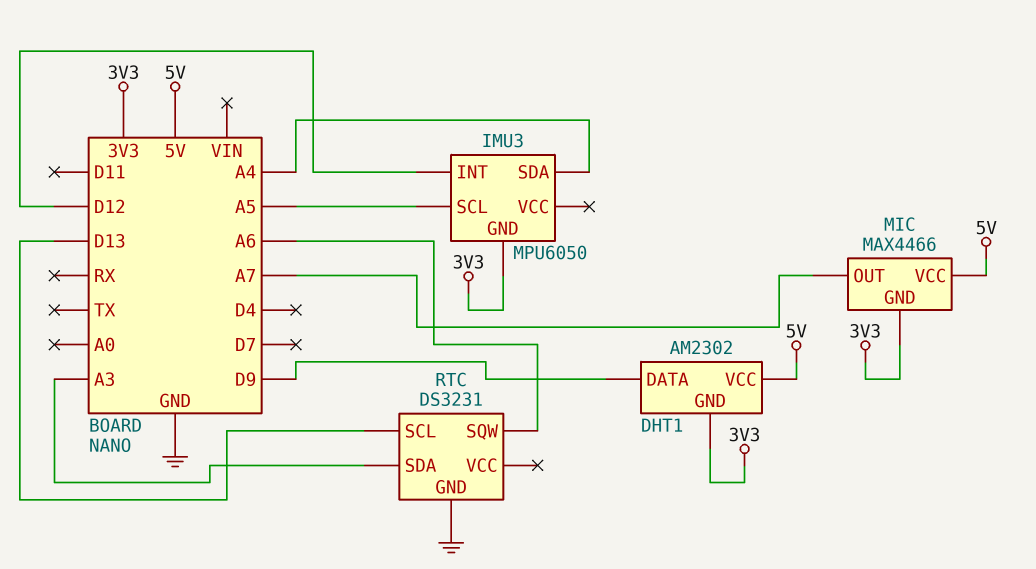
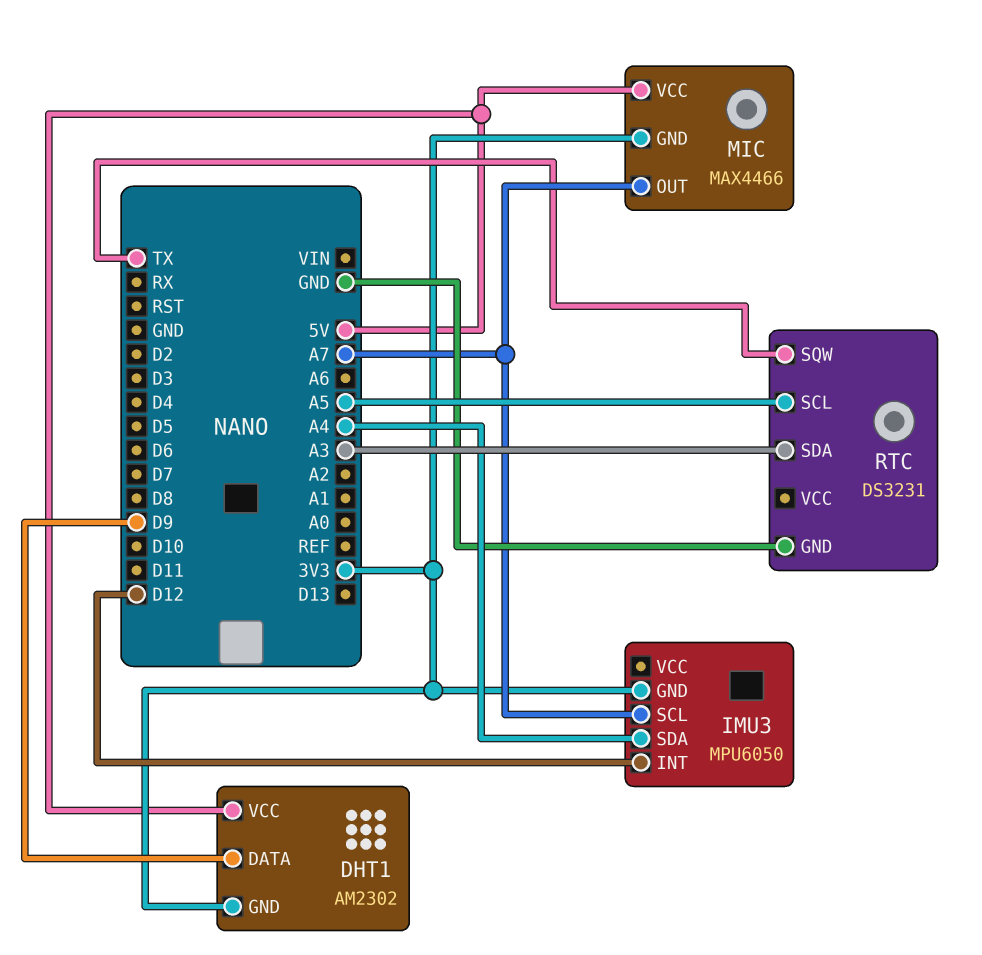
IMU3 pin SCL: A5 -> A7
RTC pin SCL: D13 -> A5
RTC pin SQW: A6 -> TX

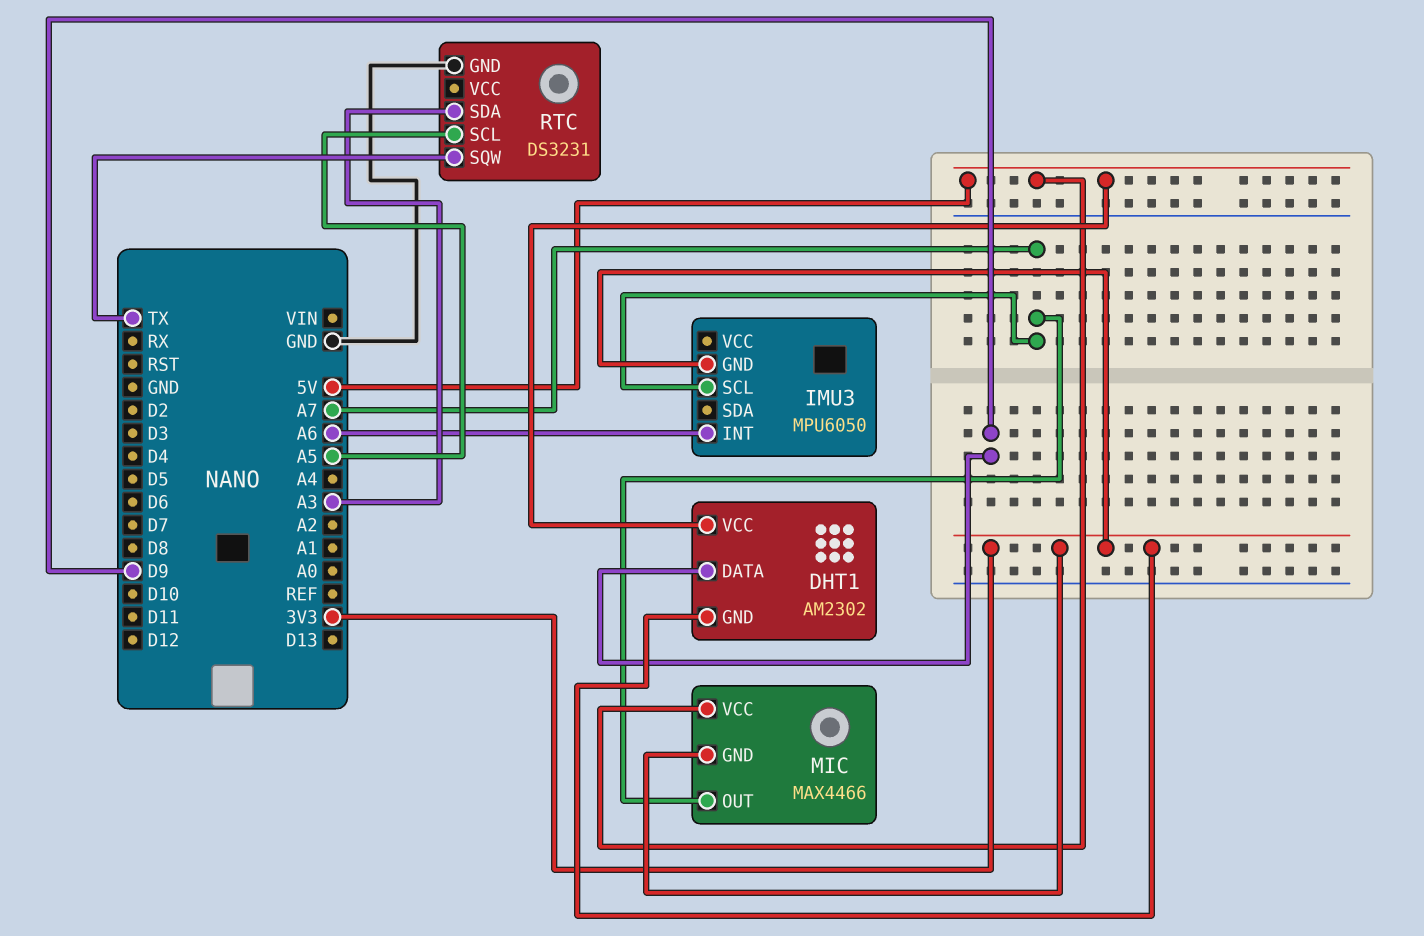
IMU3 pin INT: D12 -> A6
IMU3 pin SDA: A4 -> none

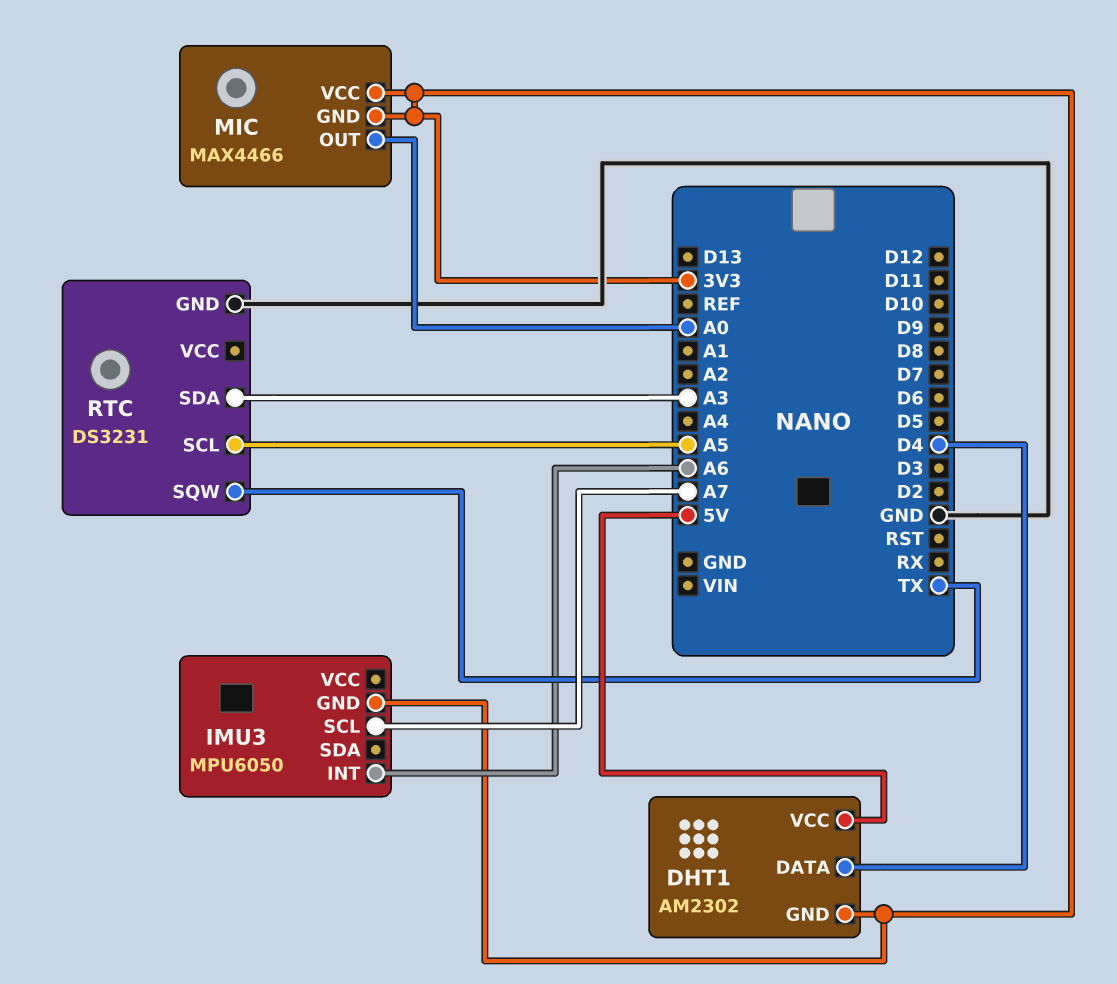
DHT1 pin DATA: D9 -> D4
MIC pin OUT: A7 -> A0
MIC pin VCC: 5V -> 3V3

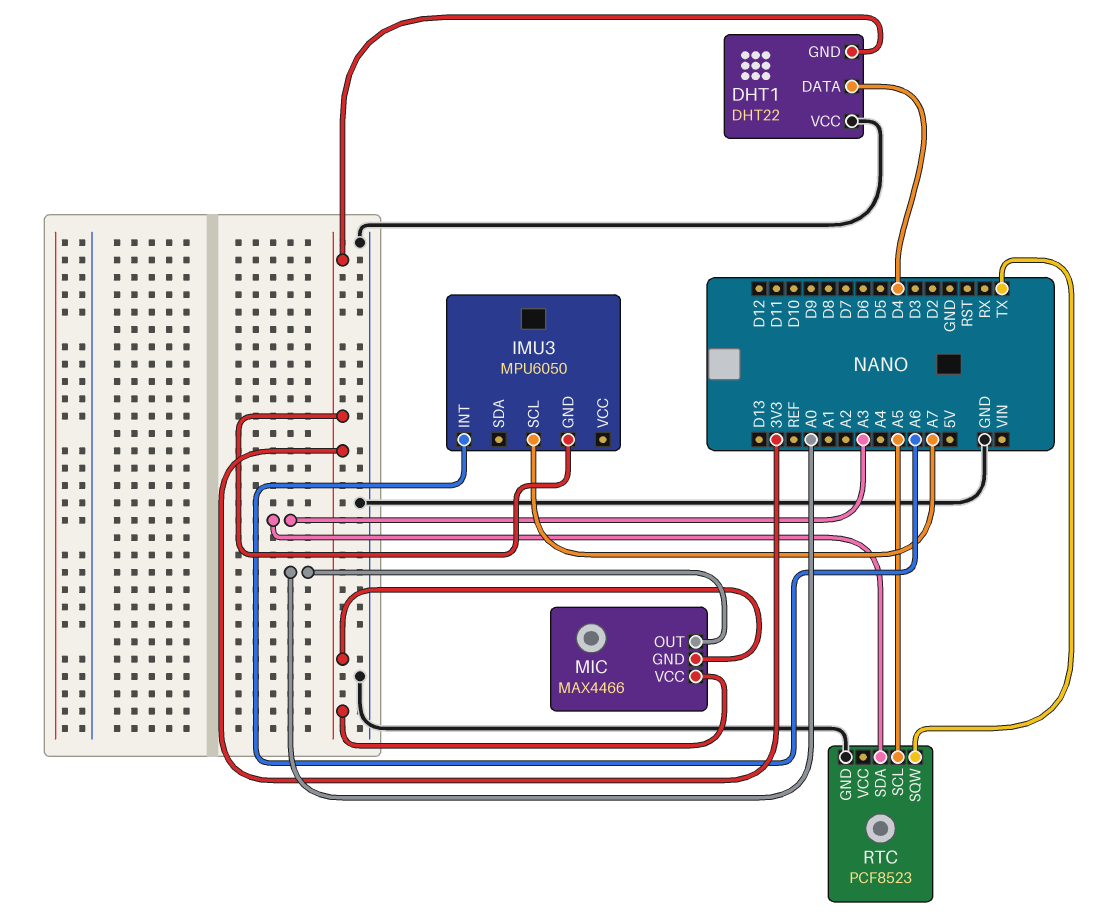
DHT1: AM2302 -> DHT22
DHT1 pin VCC: 5V -> GND
RTC: DS3231 -> PCF8523

